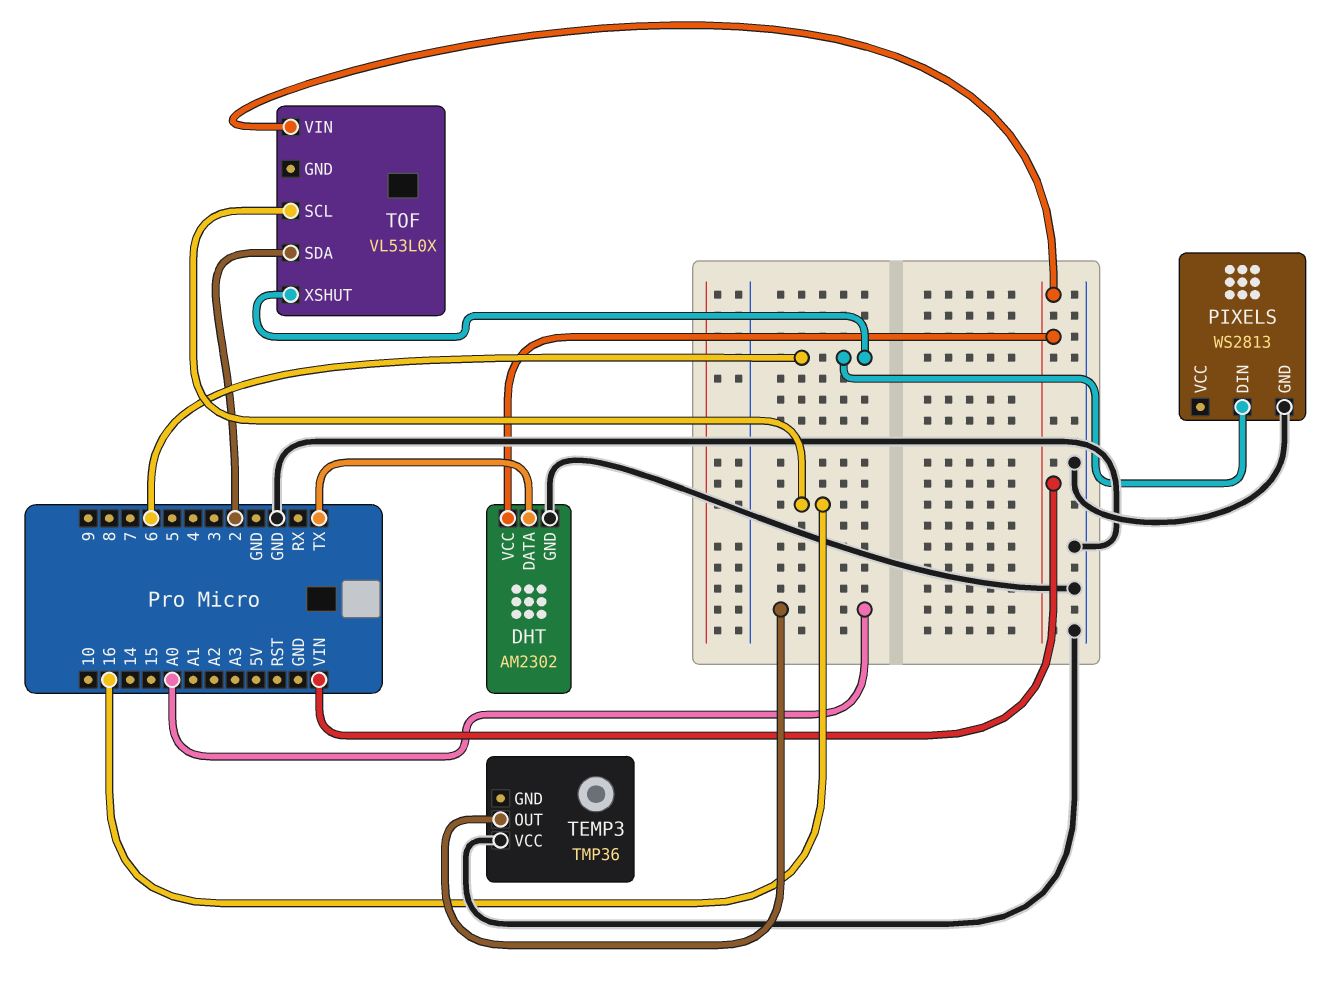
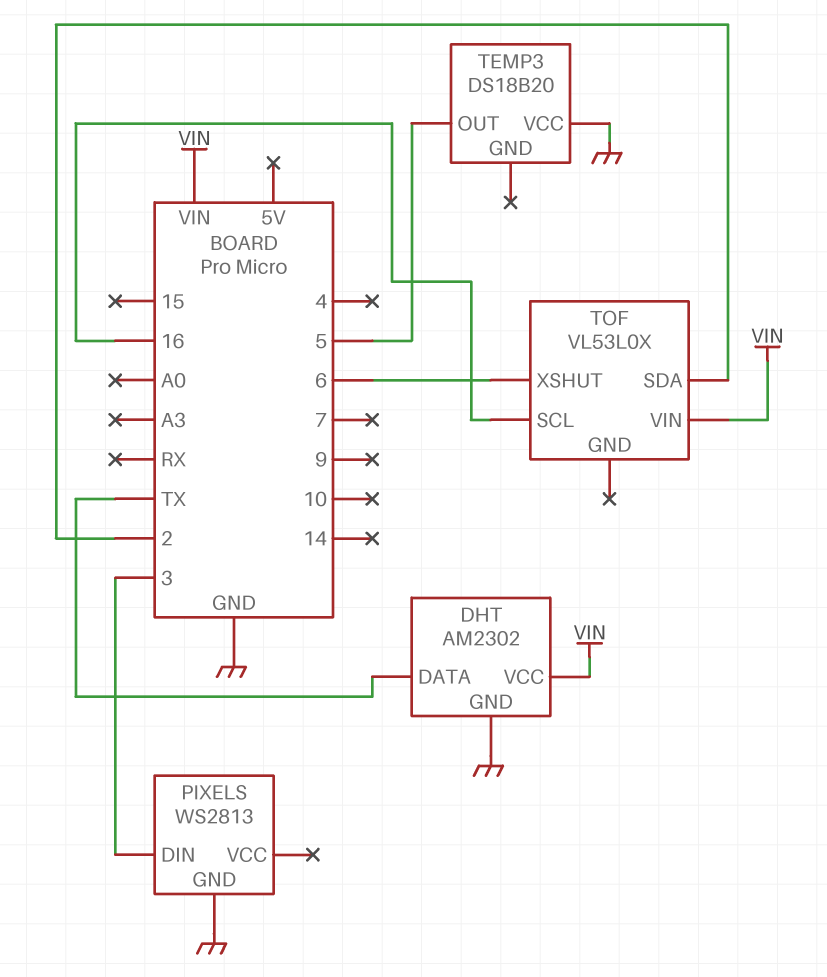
PIXELS pin DIN: 6 -> 3
TEMP3: TMP36 -> DS18B20
TEMP3 pin OUT: A0 -> 5

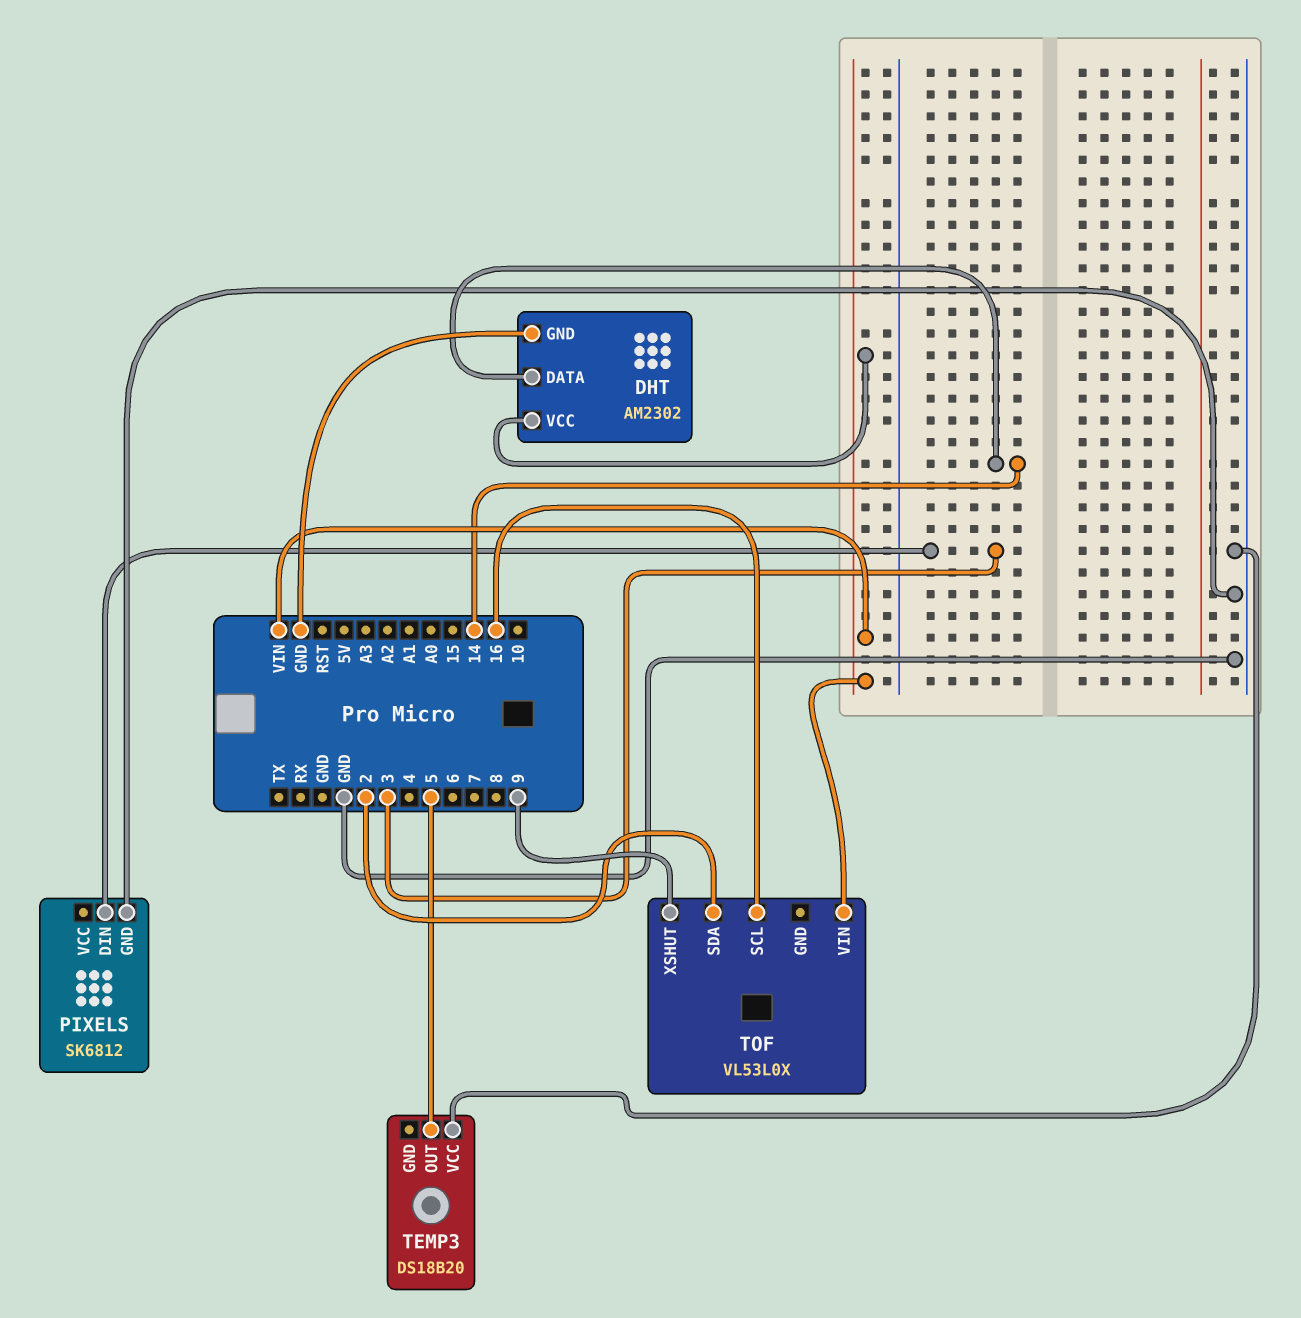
DHT pin DATA: TX -> 14
PIXELS: WS2813 -> SK6812
TOF pin XSHUT: 6 -> 9

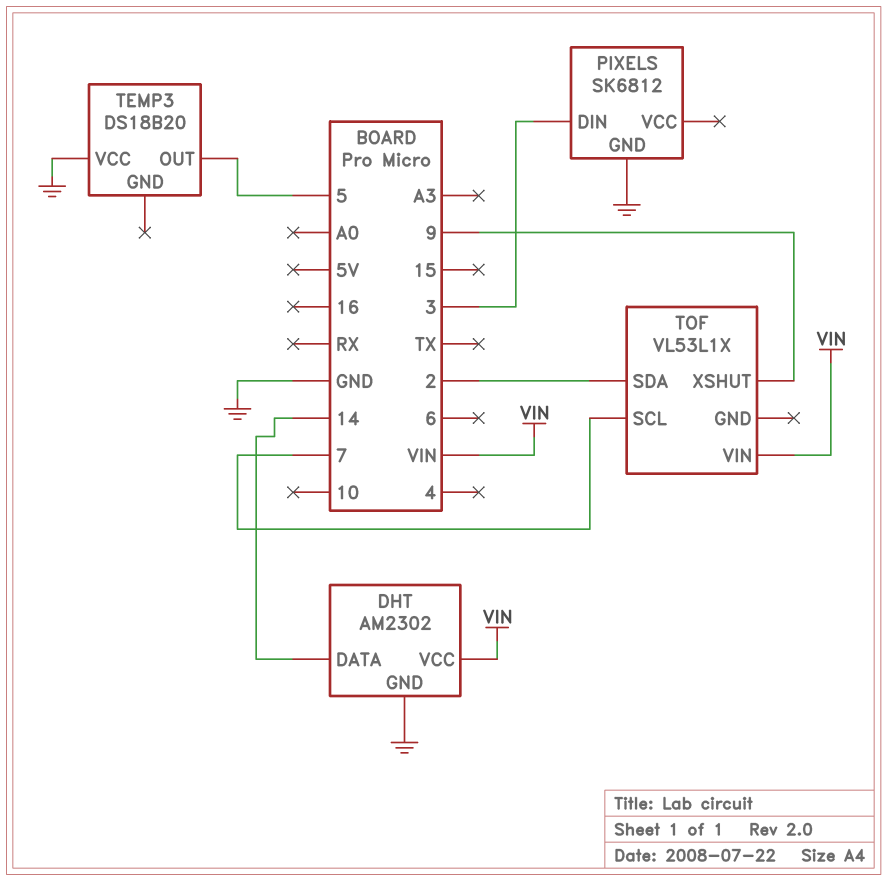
TOF: VL53L0X -> VL53L1X
TOF pin SCL: 16 -> 7

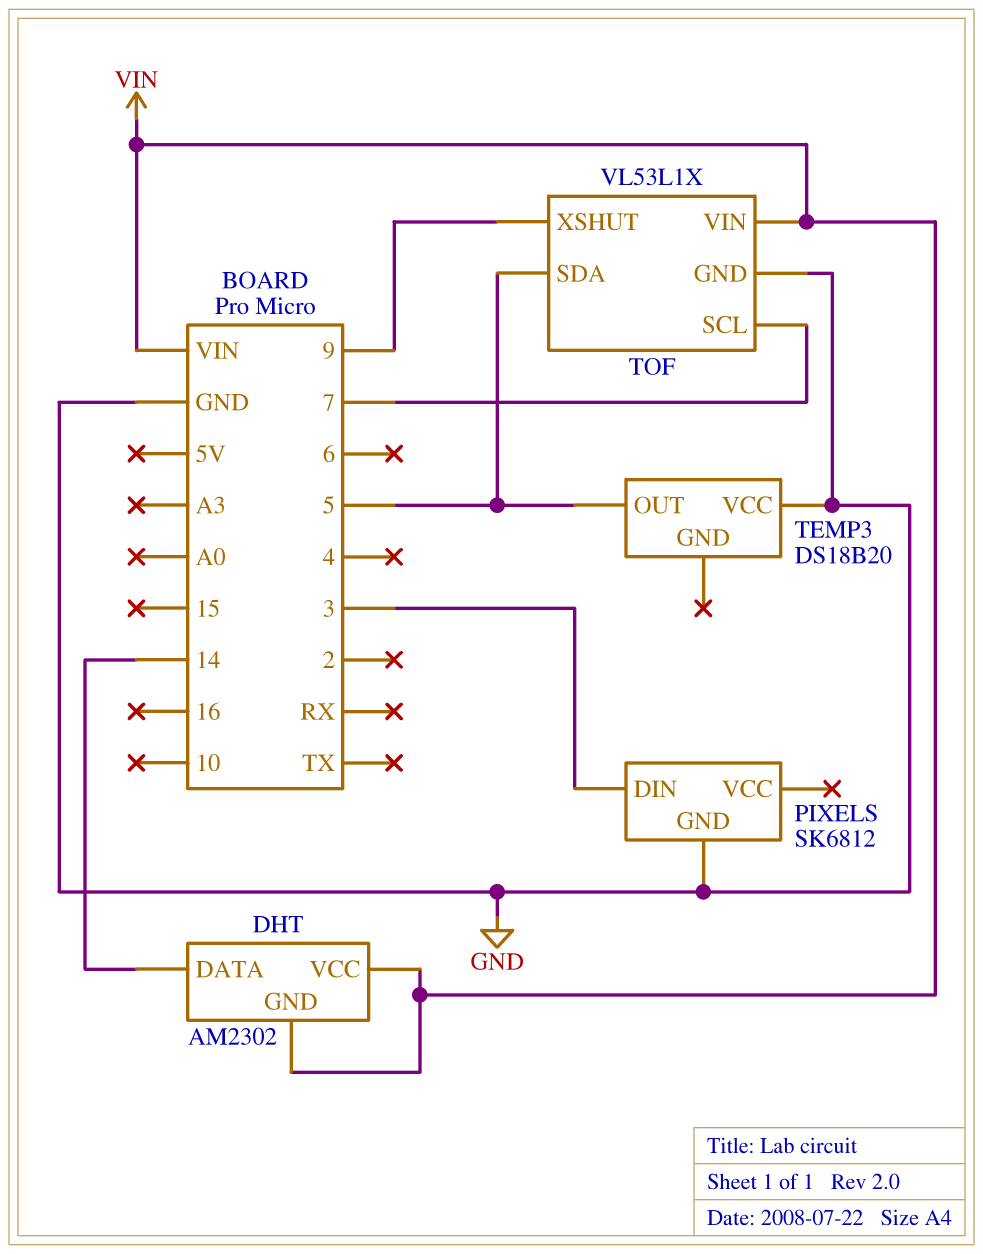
DHT pin GND: GND -> VIN
TOF pin GND: none -> GND
TOF pin SDA: 2 -> 5

